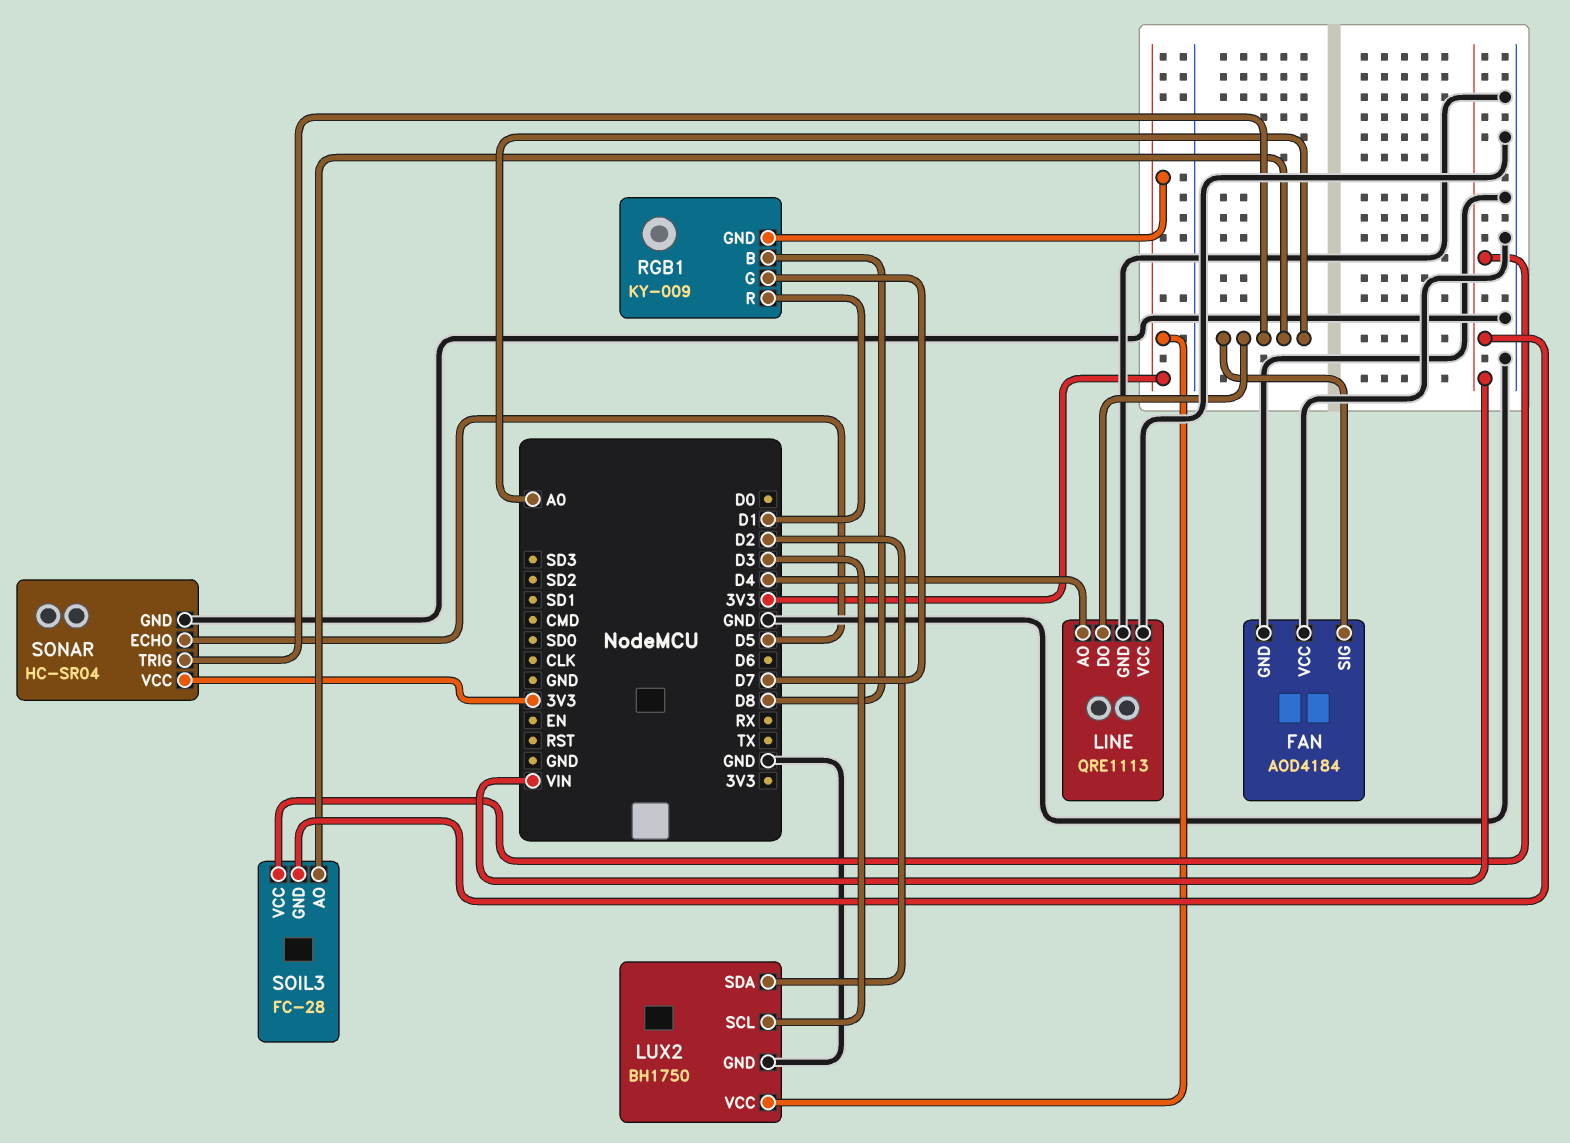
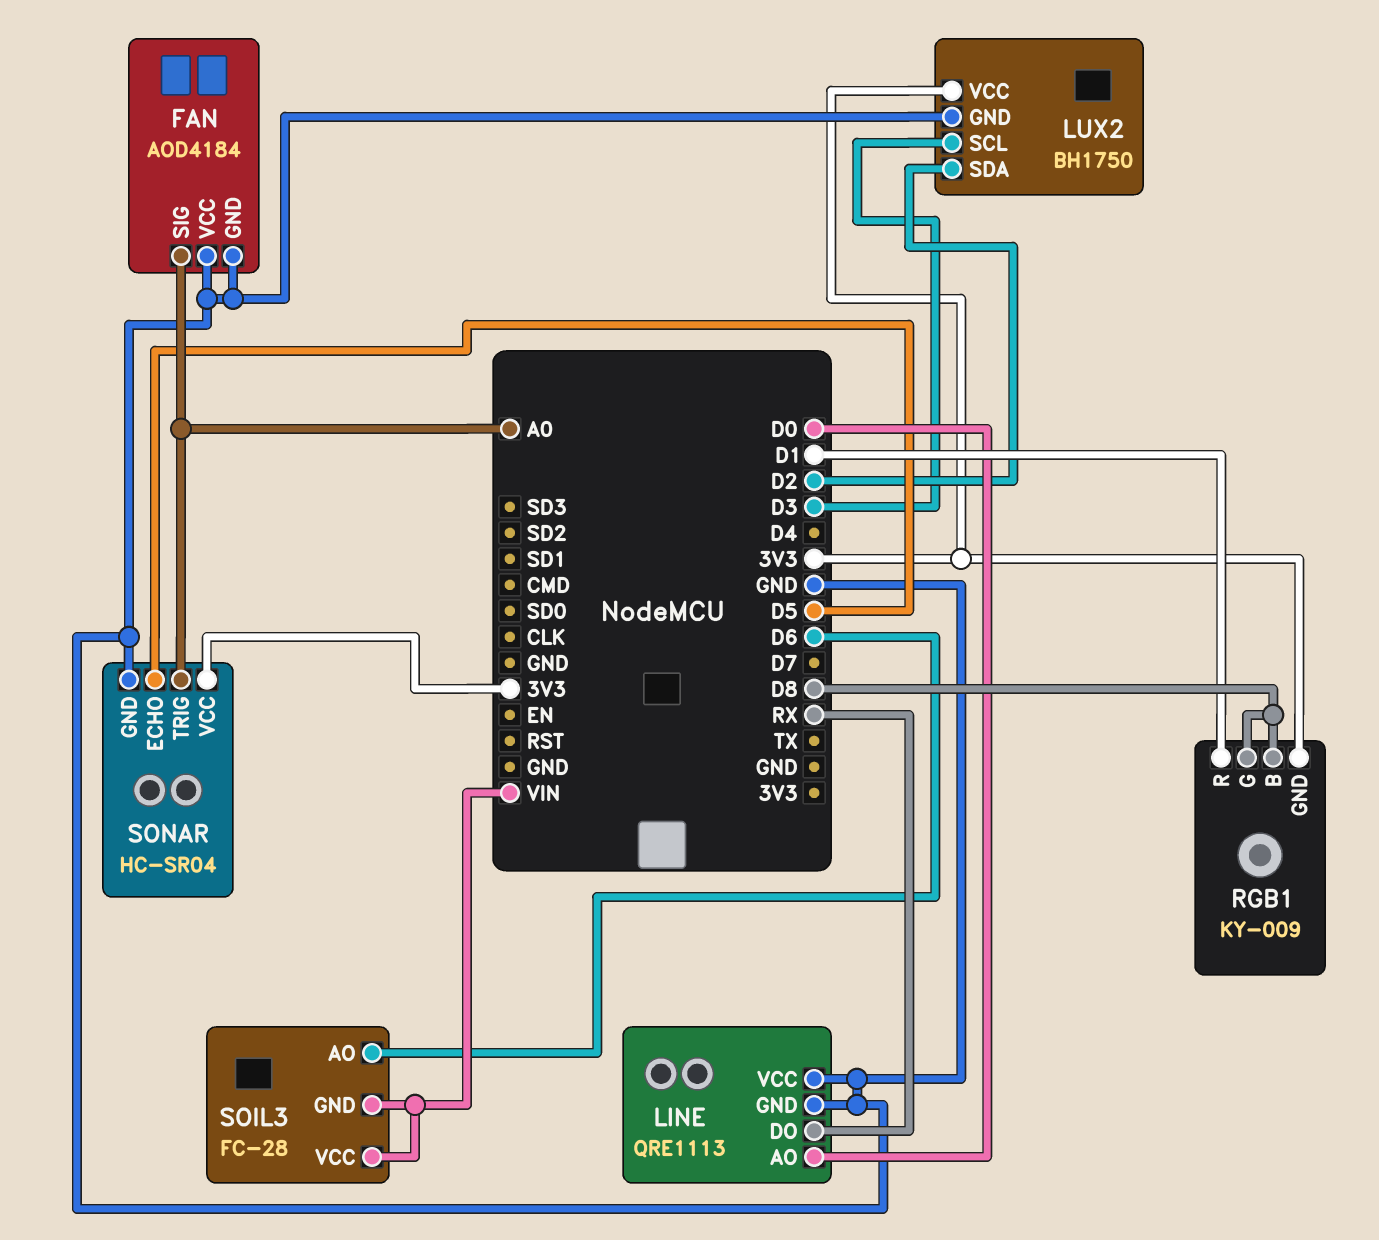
LINE pin AO: D4 -> D0
LINE pin DO: A0 -> RX
RGB1 pin G: D7 -> D8
SOIL3 pin AO: A0 -> D6

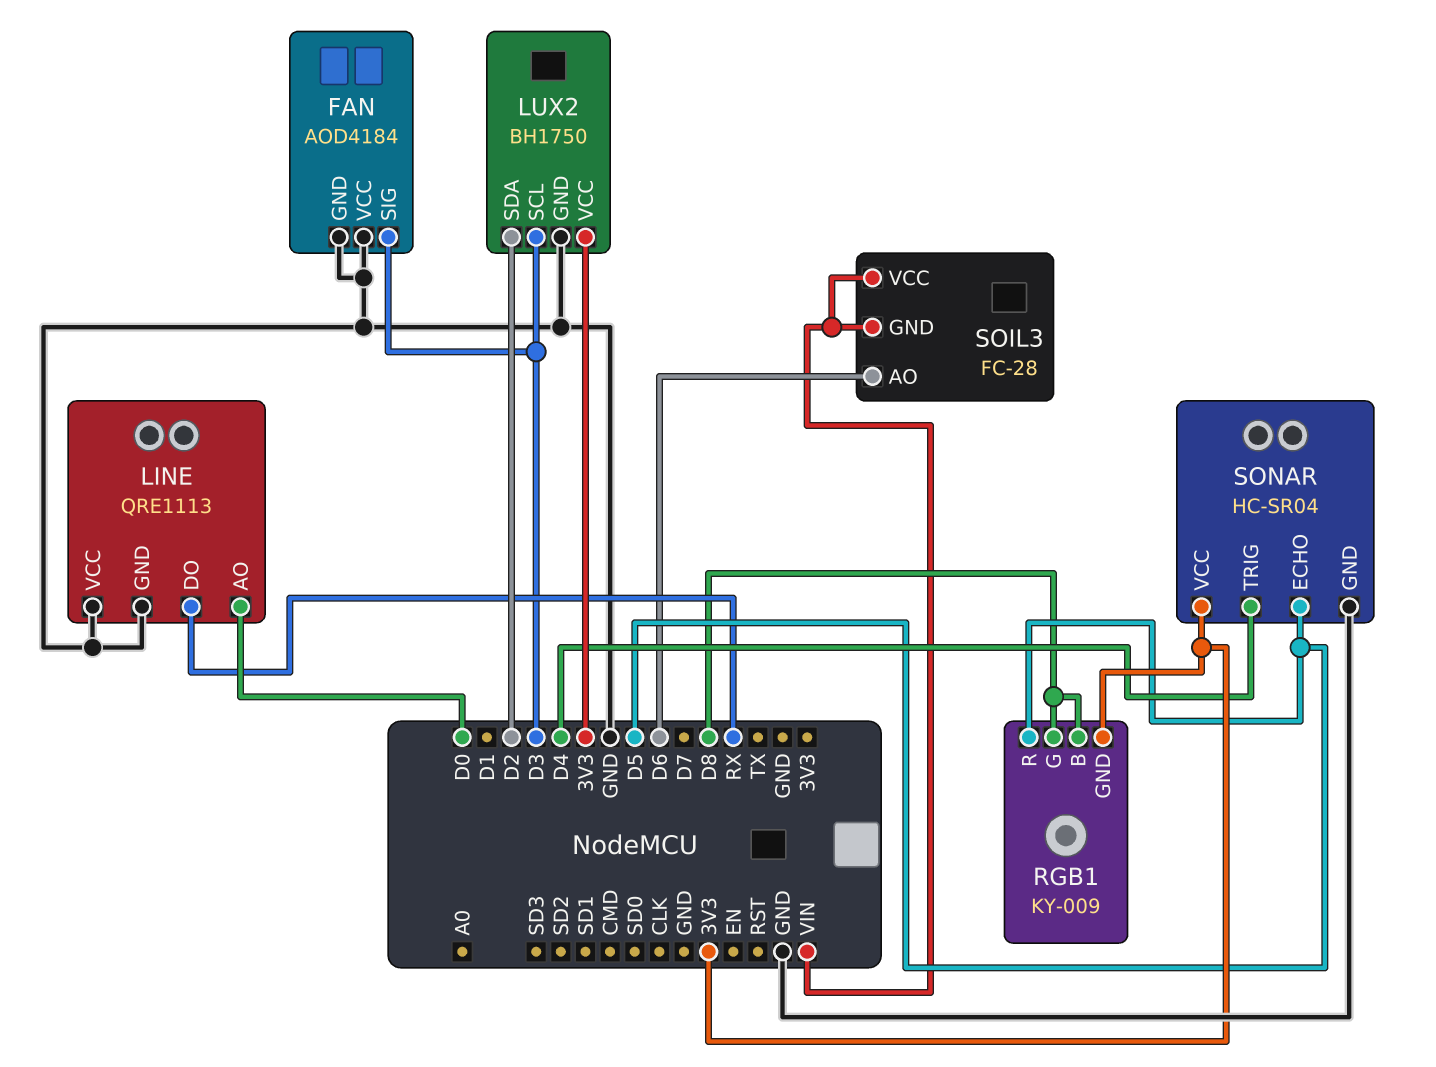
FAN pin SIG: A0 -> D3
RGB1 pin R: D1 -> D5
SONAR pin TRIG: A0 -> D4

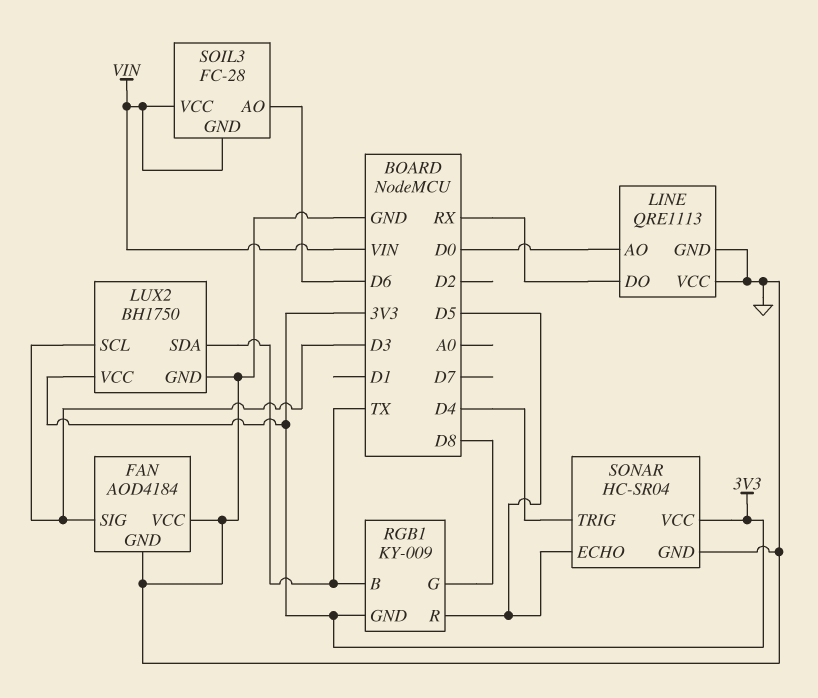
LUX2 pin SDA: D2 -> TX
RGB1 pin B: D8 -> TX

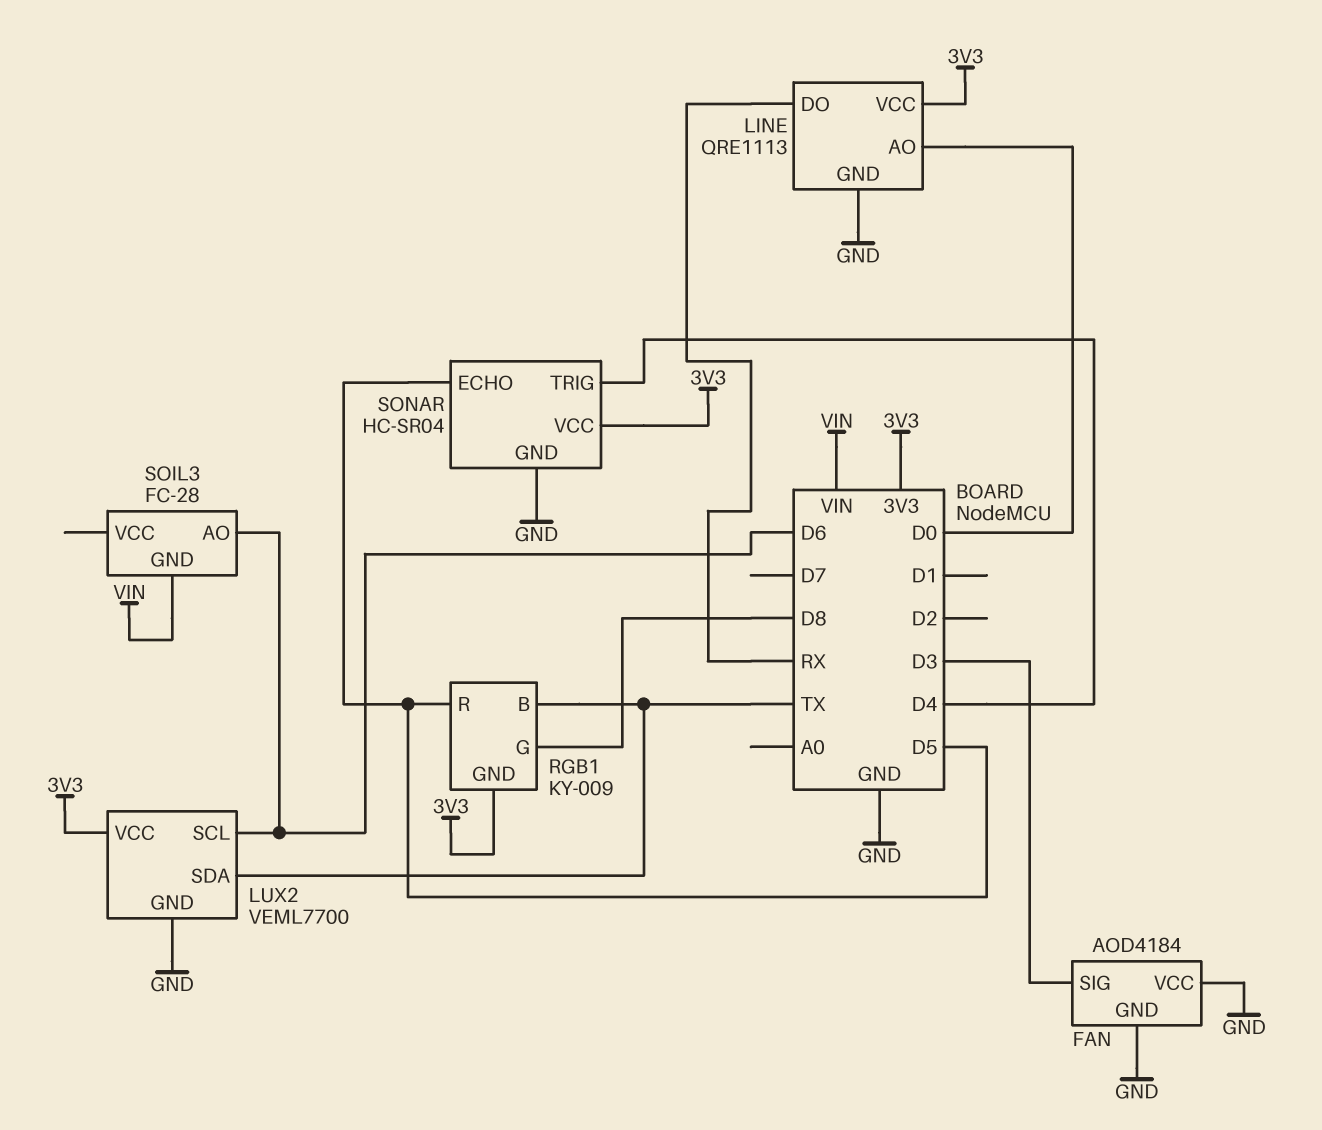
LINE pin VCC: GND -> 3V3
LUX2: BH1750 -> VEML7700
LUX2 pin SCL: D3 -> D6
SOIL3 pin VCC: VIN -> none

